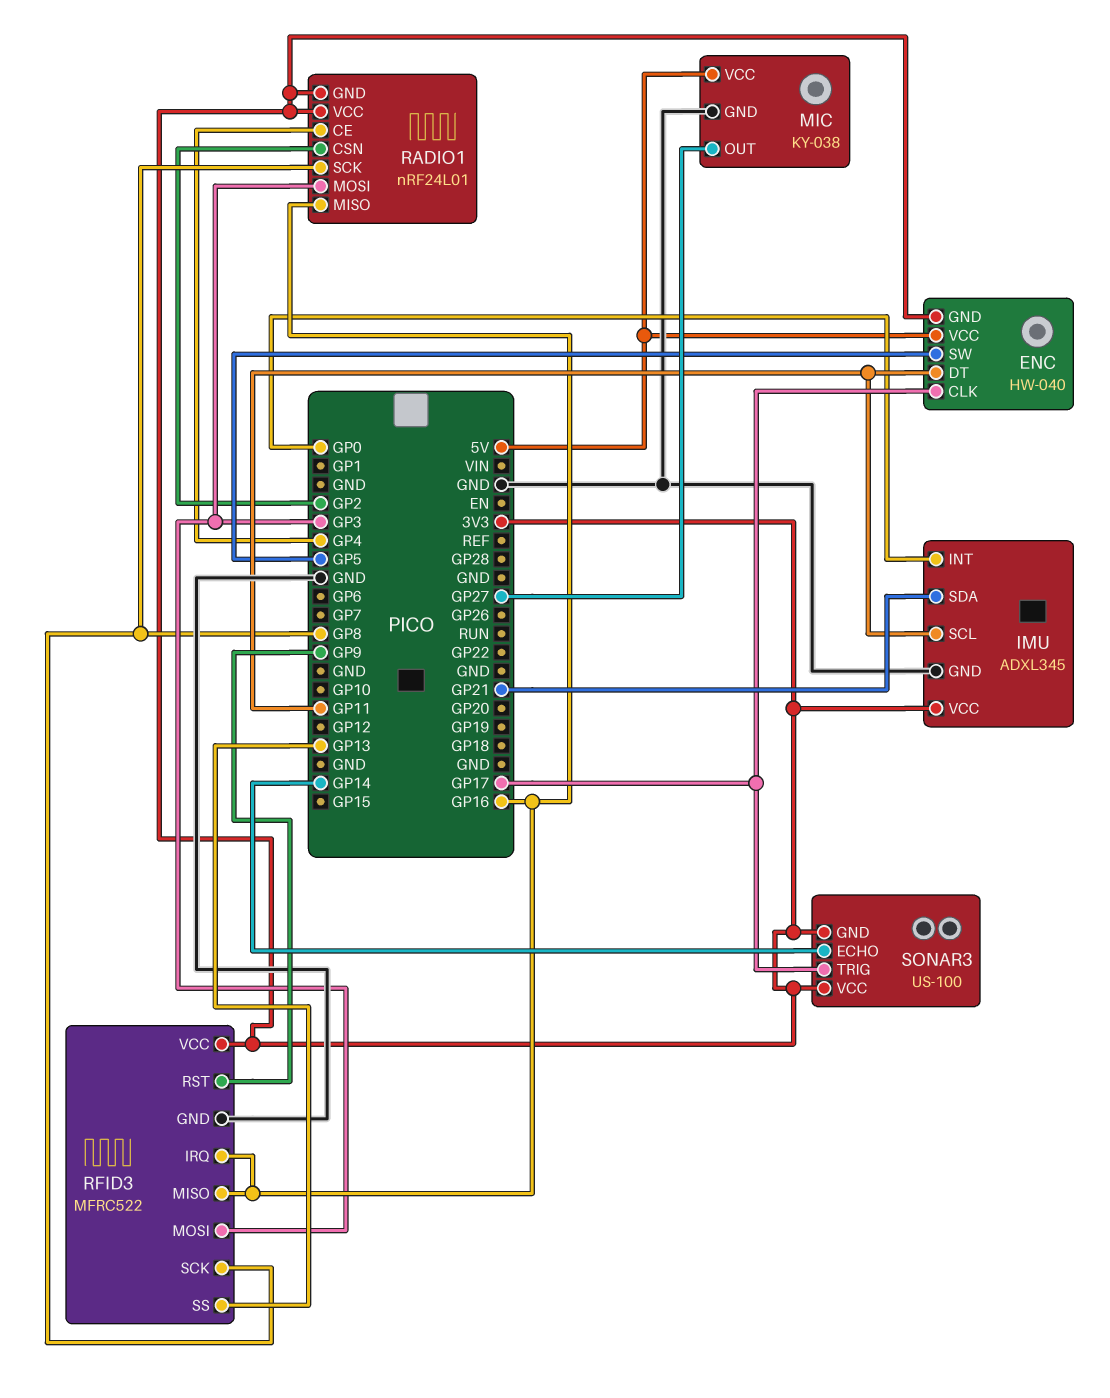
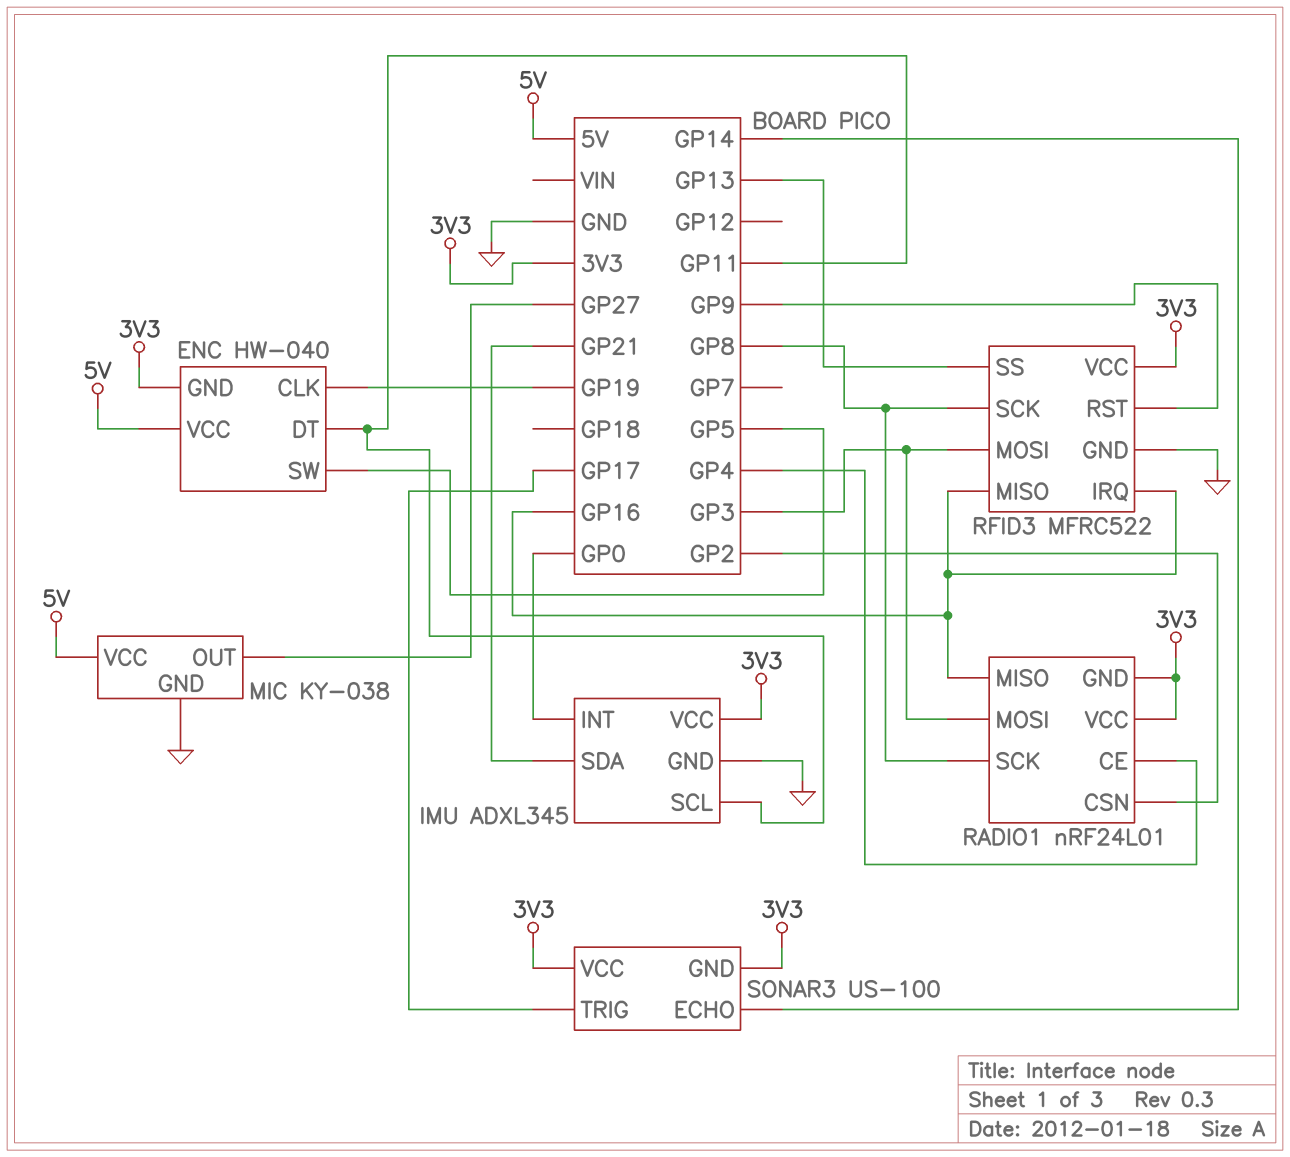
ENC pin CLK: GP17 -> GP19

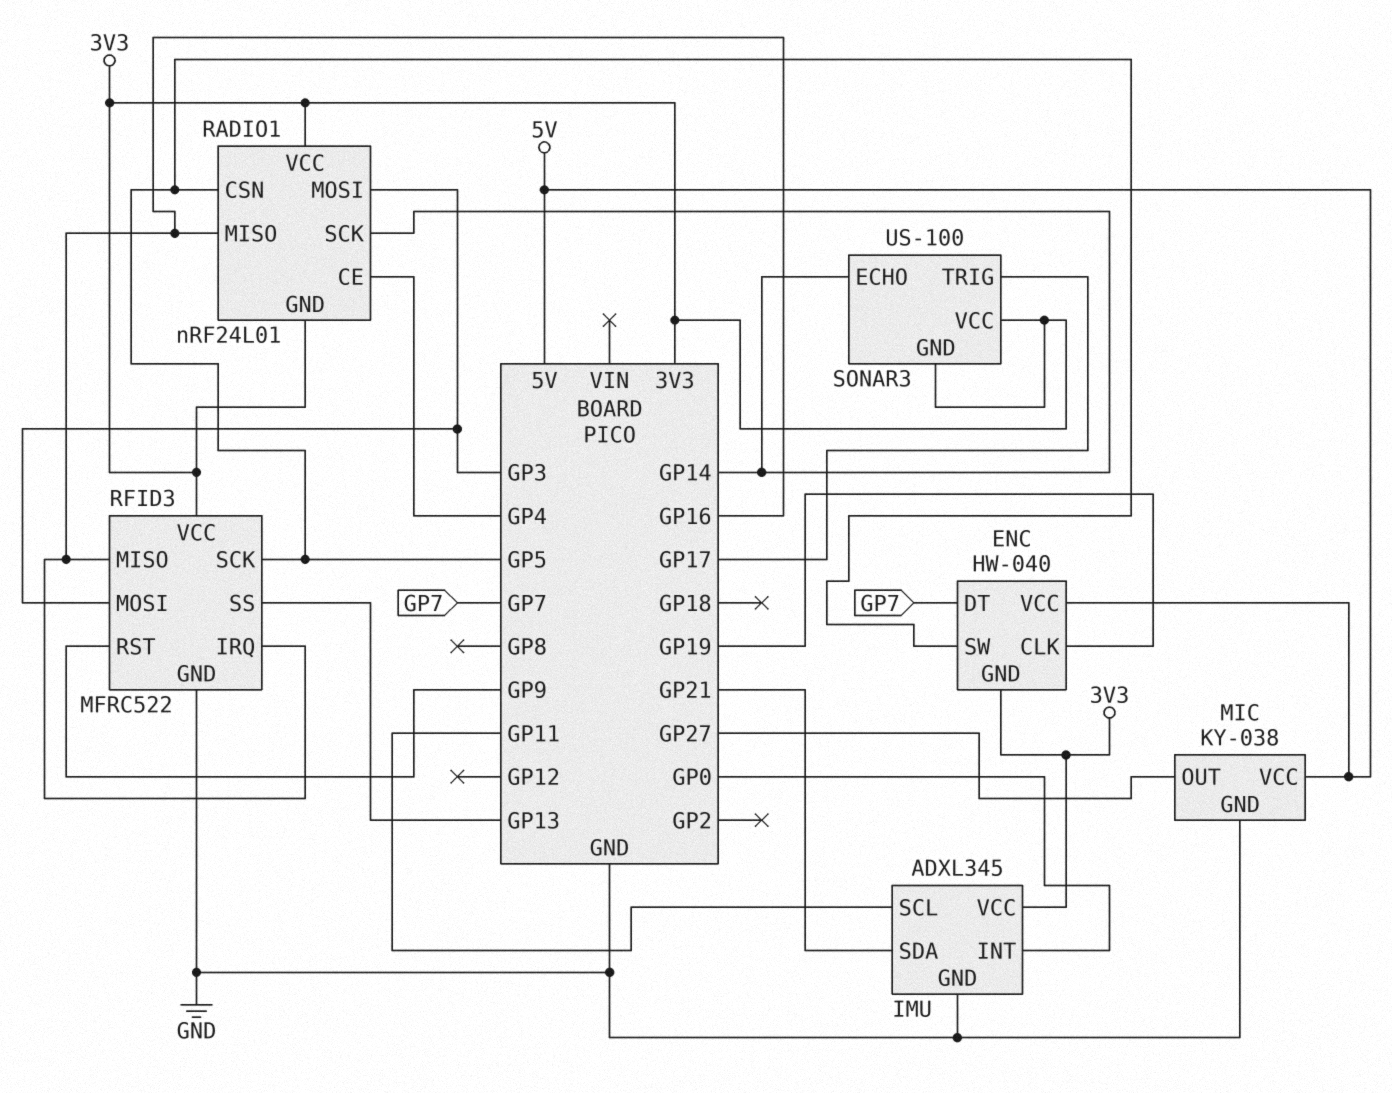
ENC pin DT: GP11 -> GP7
RADIO1 pin CSN: GP2 -> GP5
RADIO1 pin SCK: GP8 -> GP14
RFID3 pin SCK: GP8 -> GP5

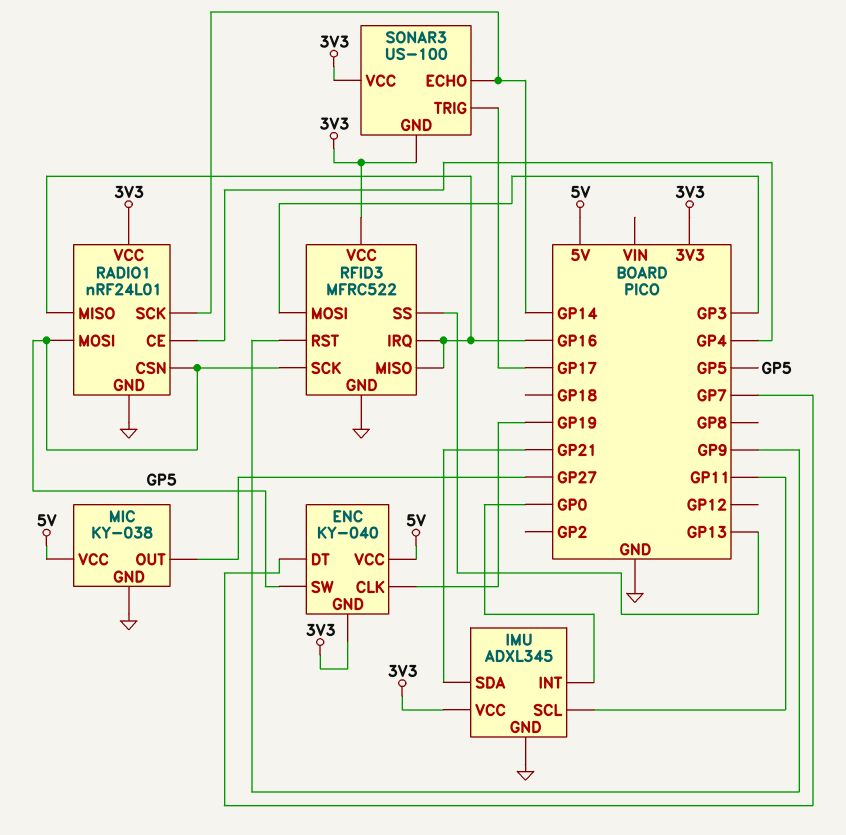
ENC: HW-040 -> KY-040
RADIO1 pin GND: 3V3 -> GND
RADIO1 pin MOSI: GP3 -> GP5

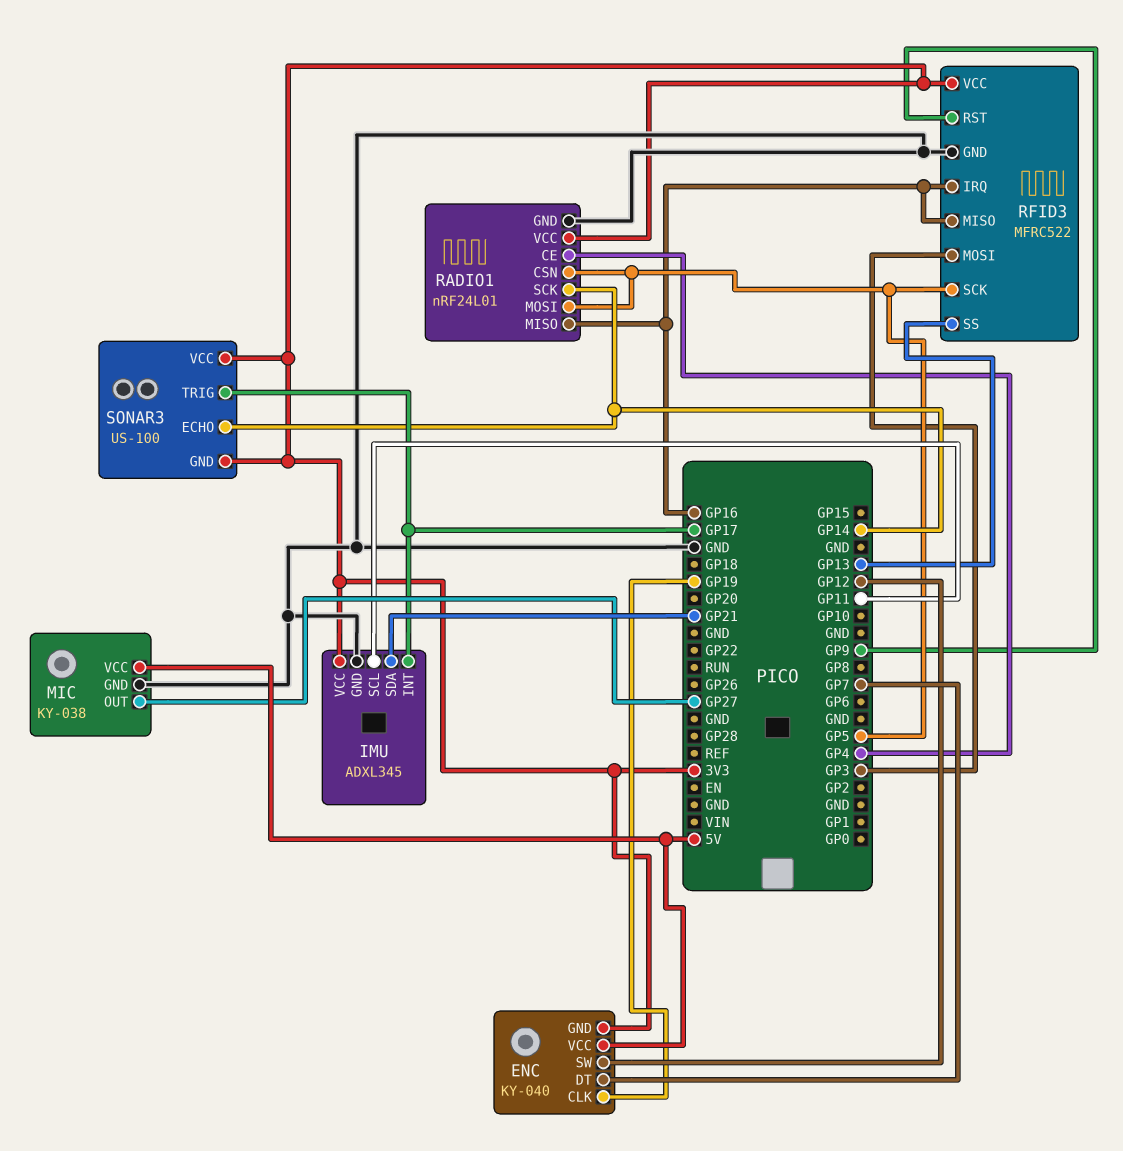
ENC pin SW: GP5 -> GP12
IMU pin INT: GP0 -> GP17

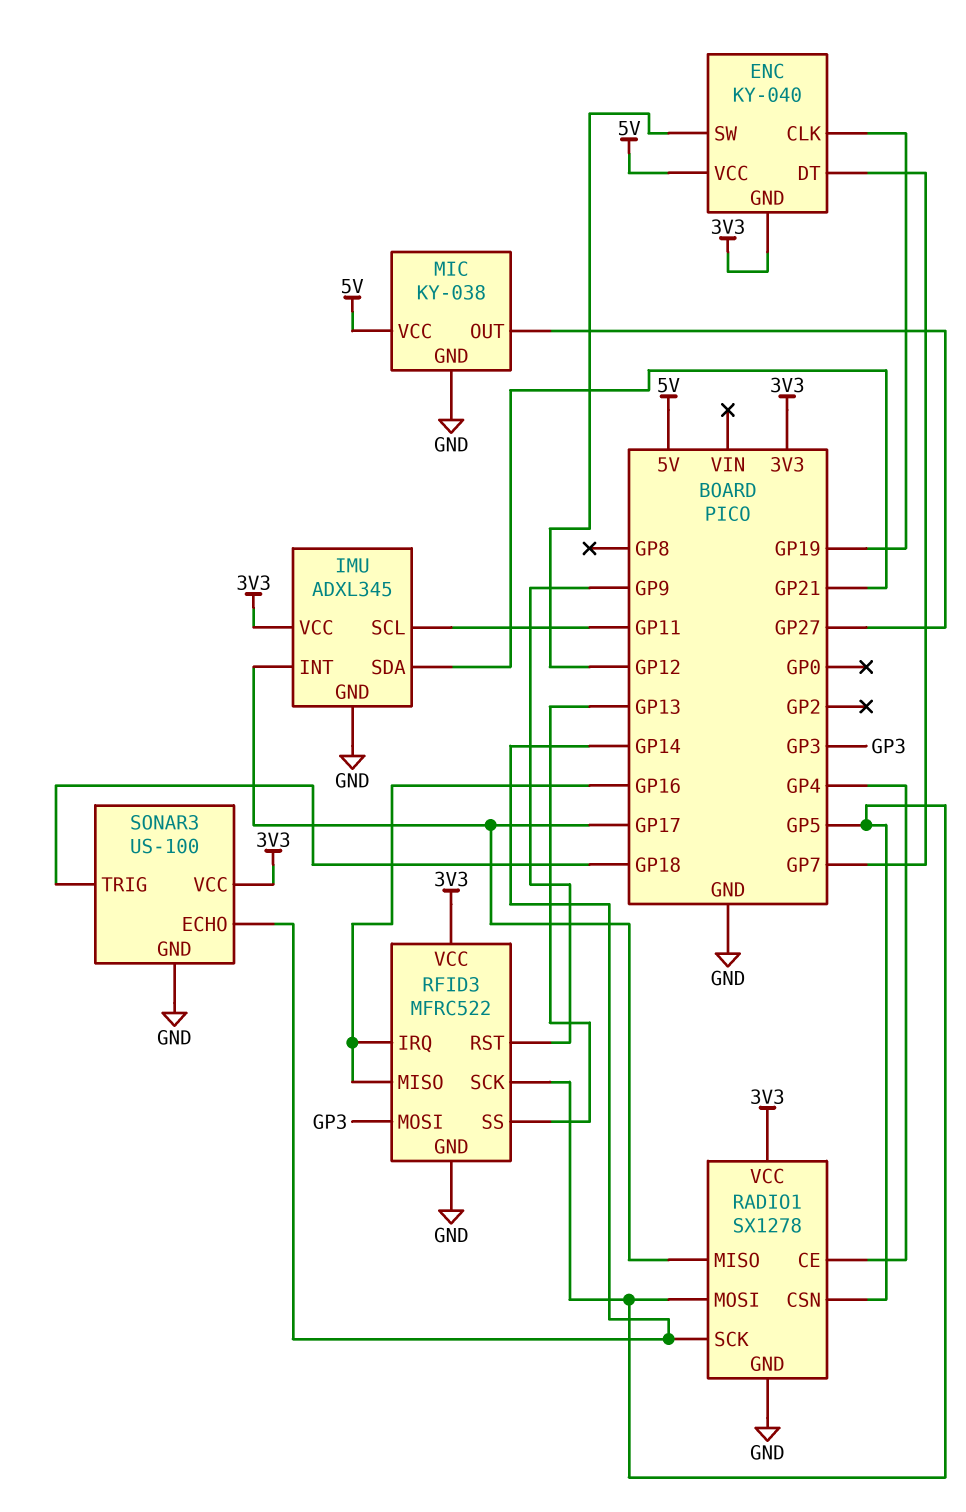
RADIO1: nRF24L01 -> SX1278
RADIO1 pin MISO: GP16 -> GP17
SONAR3 pin GND: 3V3 -> GND
SONAR3 pin TRIG: GP17 -> GP18

